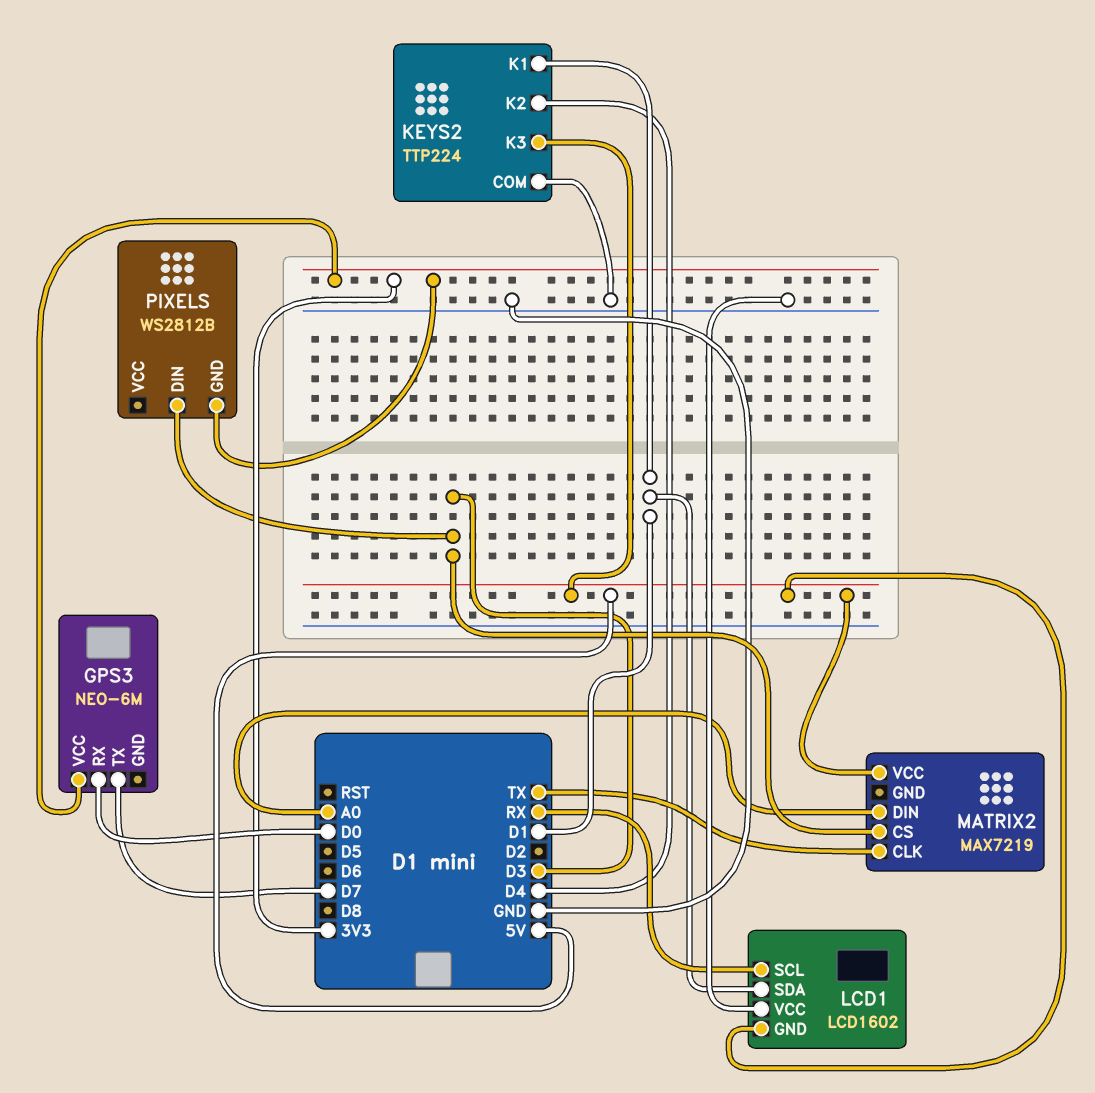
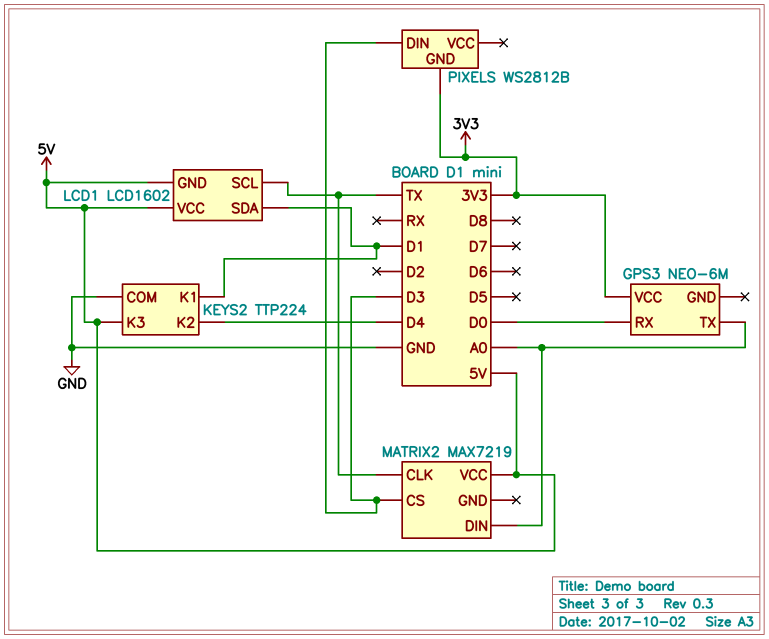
GPS3 pin TX: D7 -> A0
LCD1 pin SCL: RX -> TX
LCD1 pin VCC: GND -> 5V

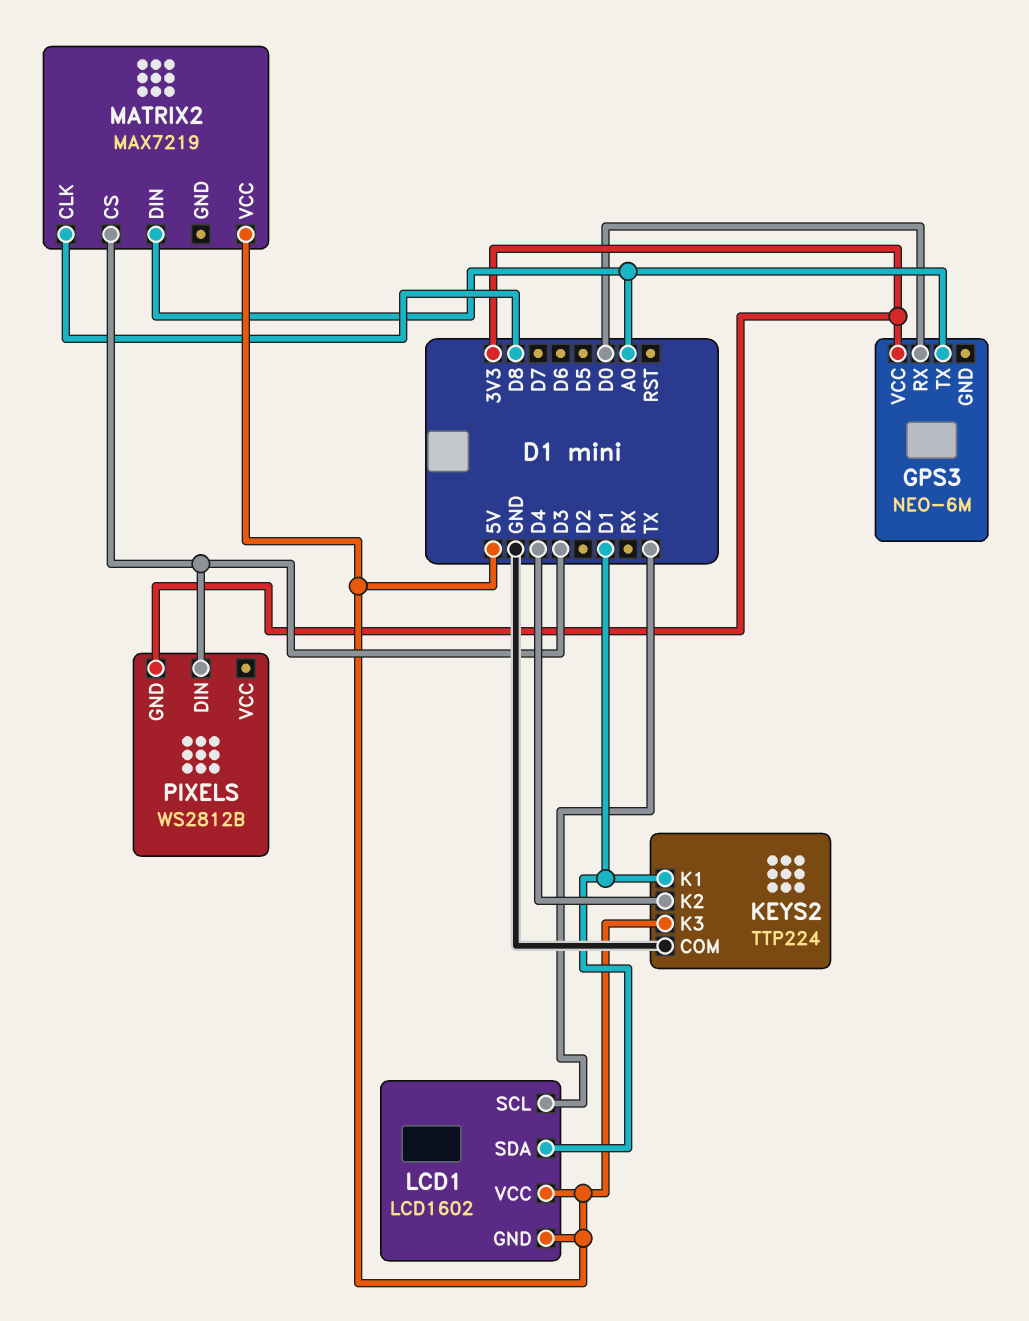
MATRIX2 pin CLK: TX -> D8

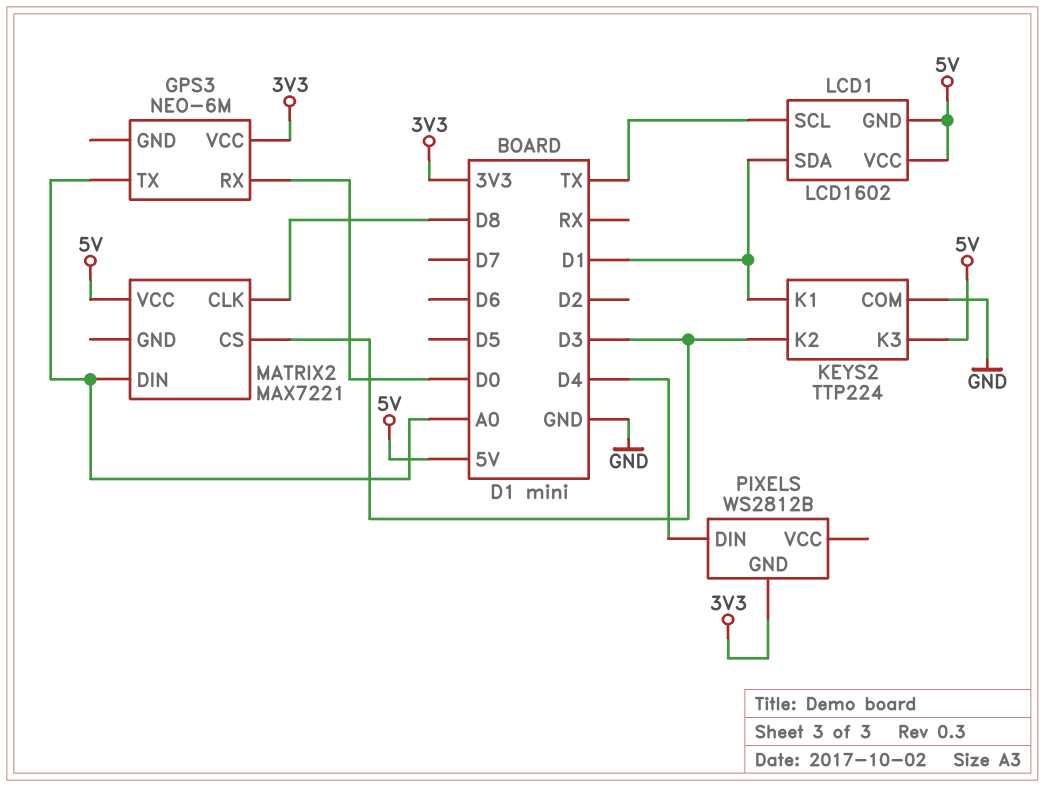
KEYS2 pin K2: D4 -> D3
MATRIX2: MAX7219 -> MAX7221
PIXELS pin DIN: D3 -> D4

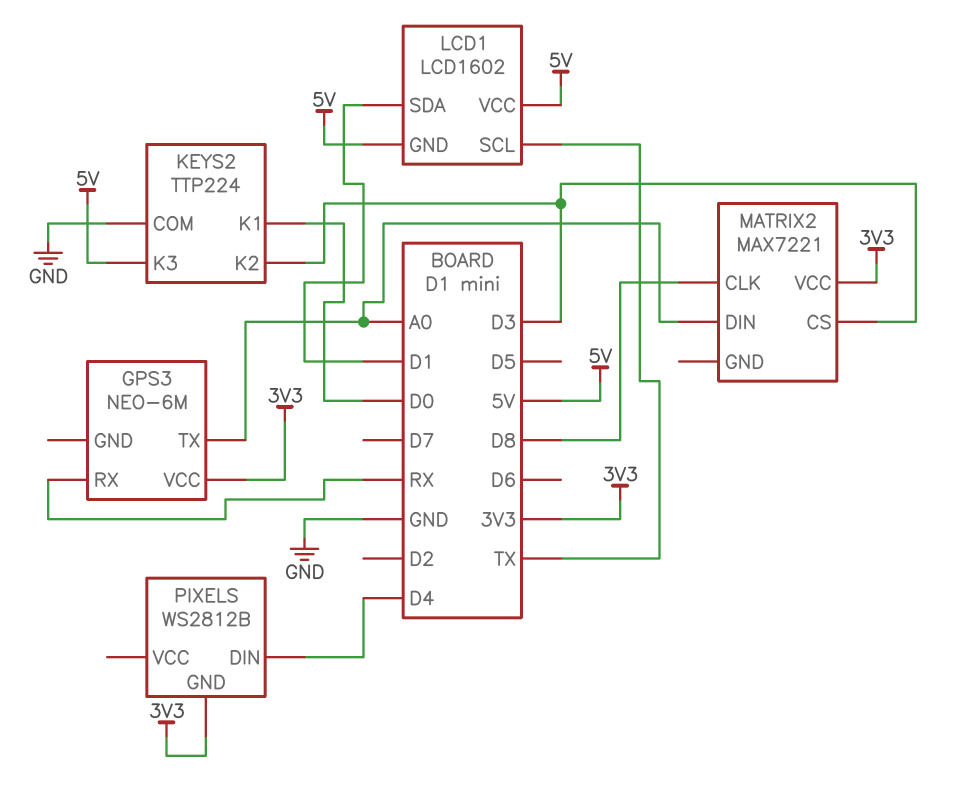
GPS3 pin RX: D0 -> RX
KEYS2 pin K1: D1 -> D0
MATRIX2 pin VCC: 5V -> 3V3

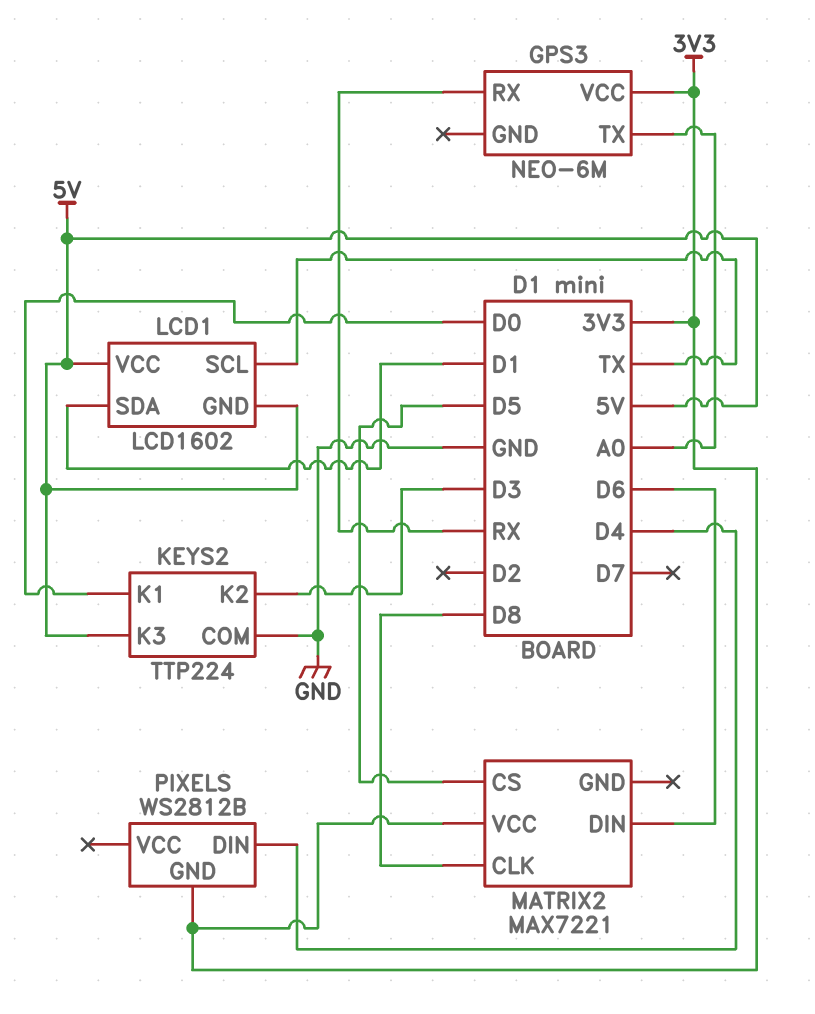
MATRIX2 pin CS: D3 -> D5
MATRIX2 pin DIN: A0 -> D6

